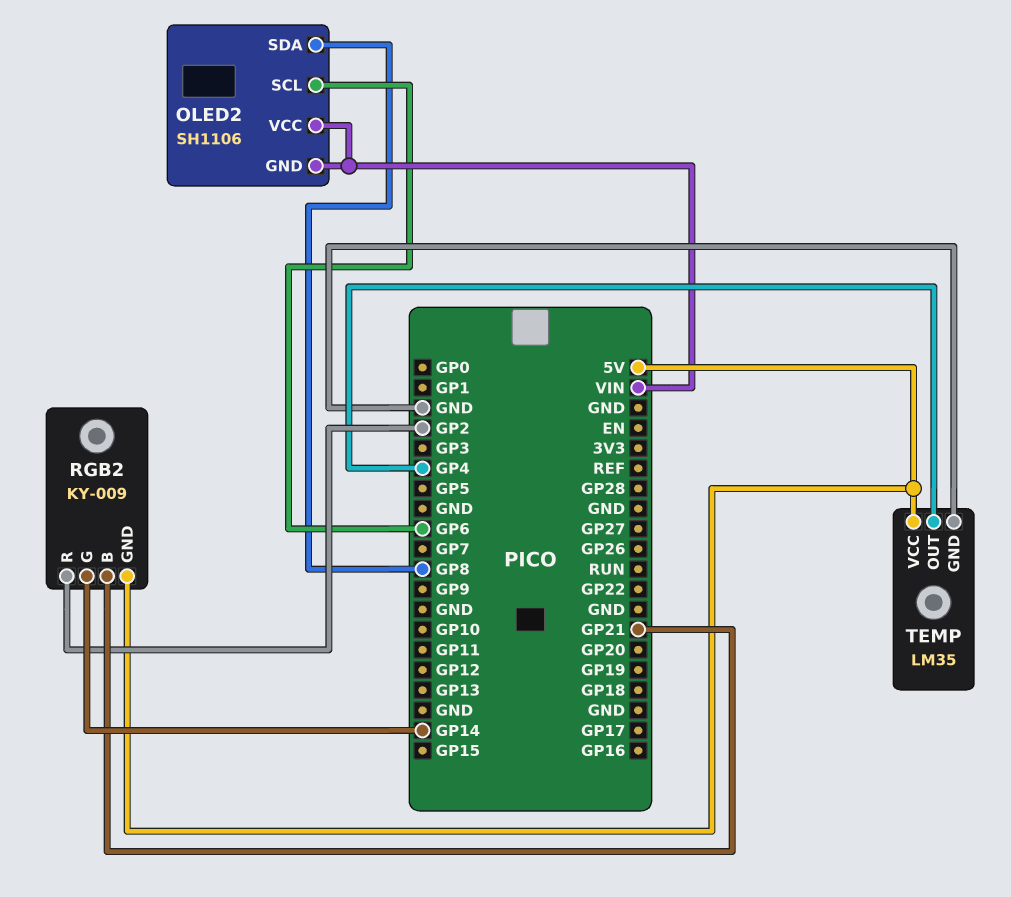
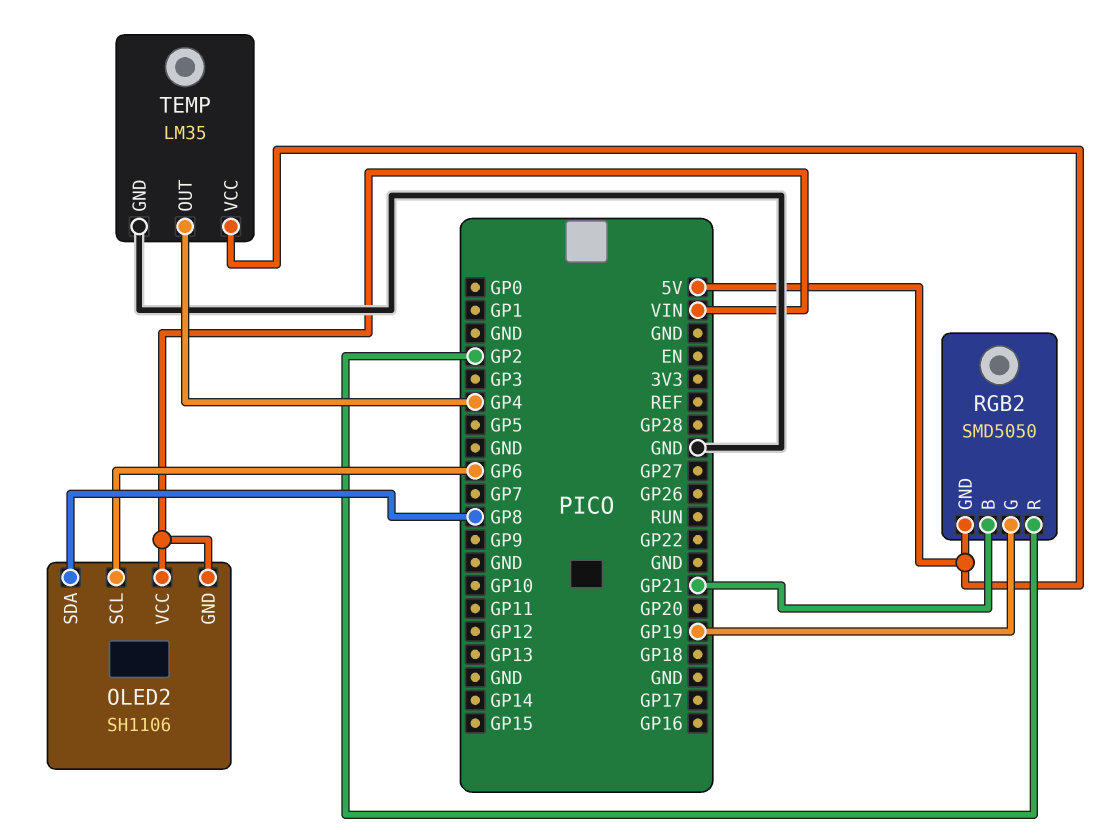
RGB2: KY-009 -> SMD5050
RGB2 pin G: GP14 -> GP19

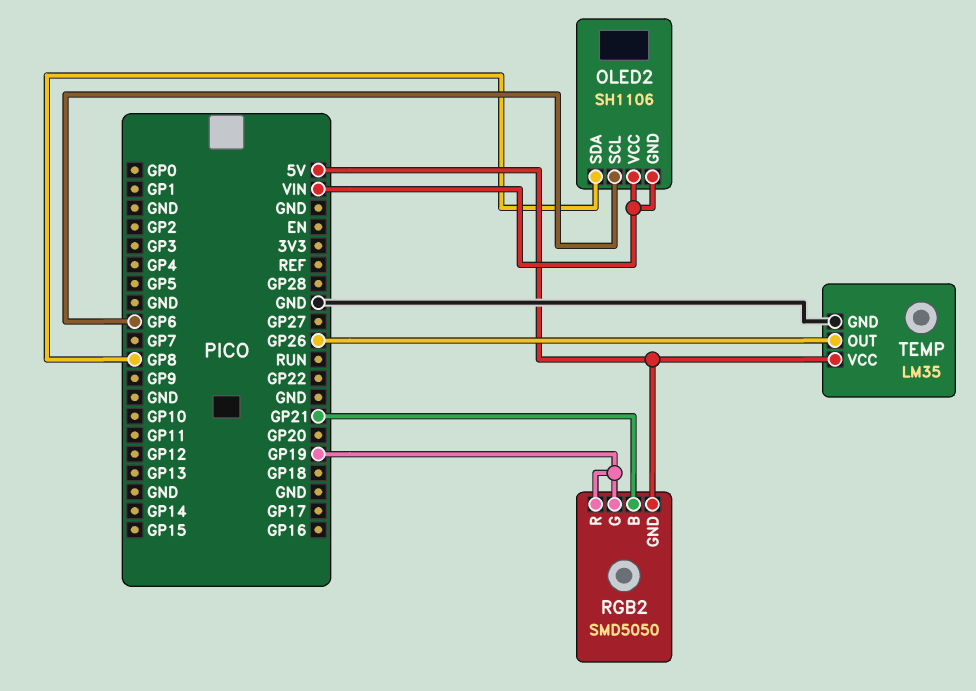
RGB2 pin R: GP2 -> GP19
TEMP pin OUT: GP4 -> GP26

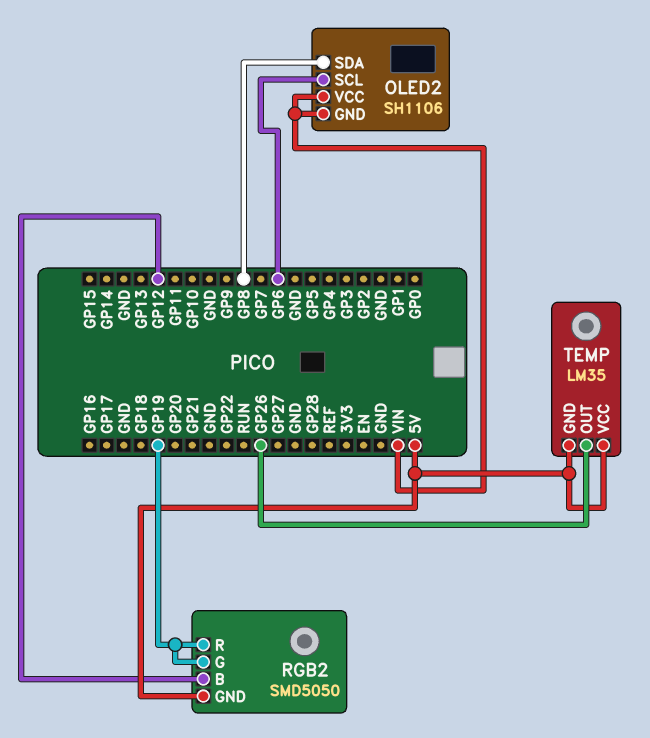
RGB2 pin B: GP21 -> GP12
TEMP pin GND: GND -> 5V

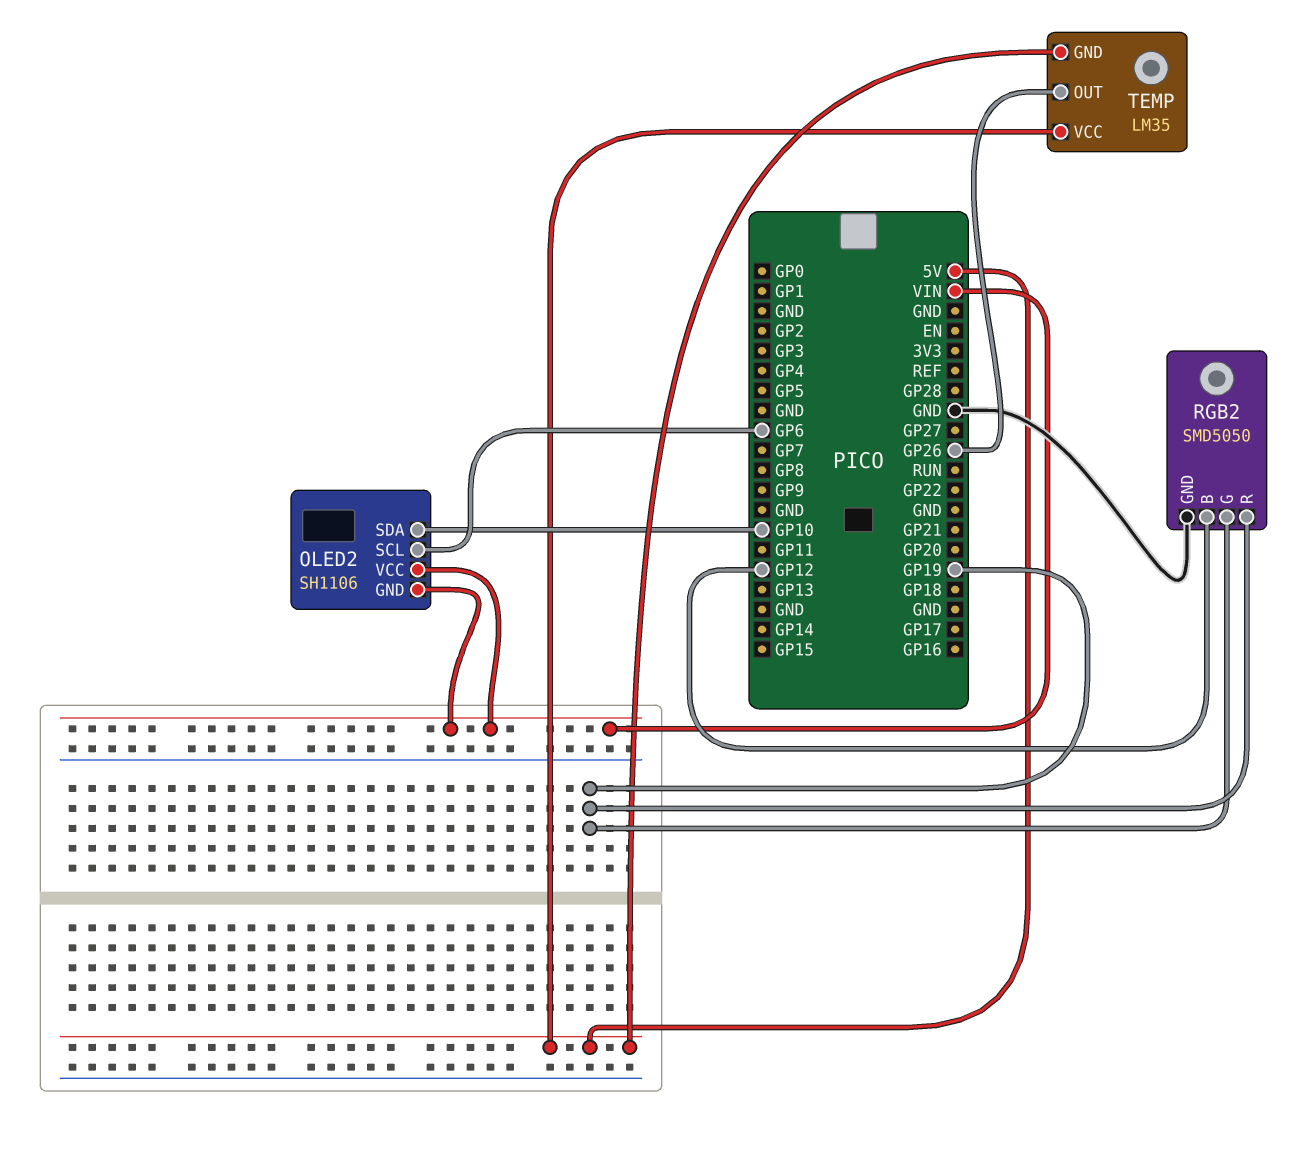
OLED2 pin SDA: GP8 -> GP10
RGB2 pin GND: 5V -> GND

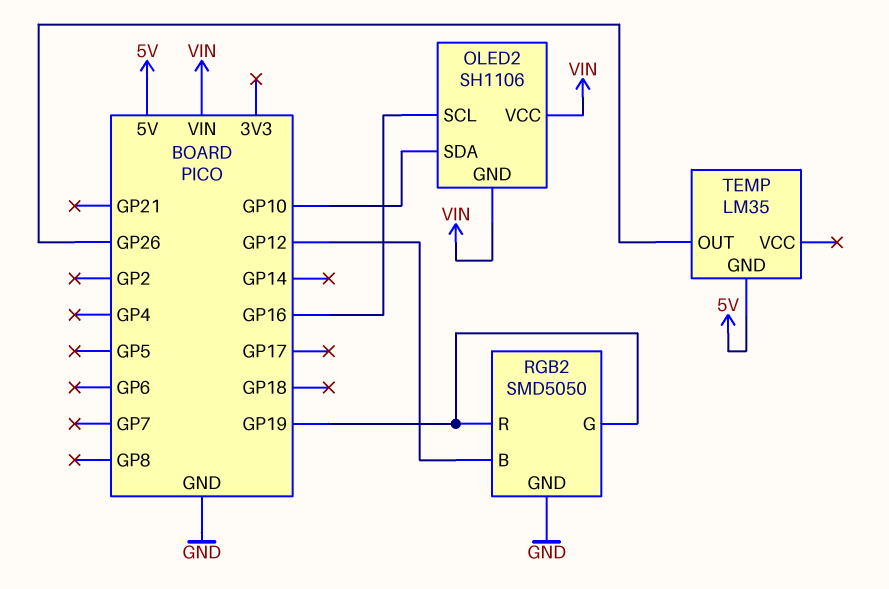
OLED2 pin SCL: GP6 -> GP16
TEMP pin VCC: 5V -> none

